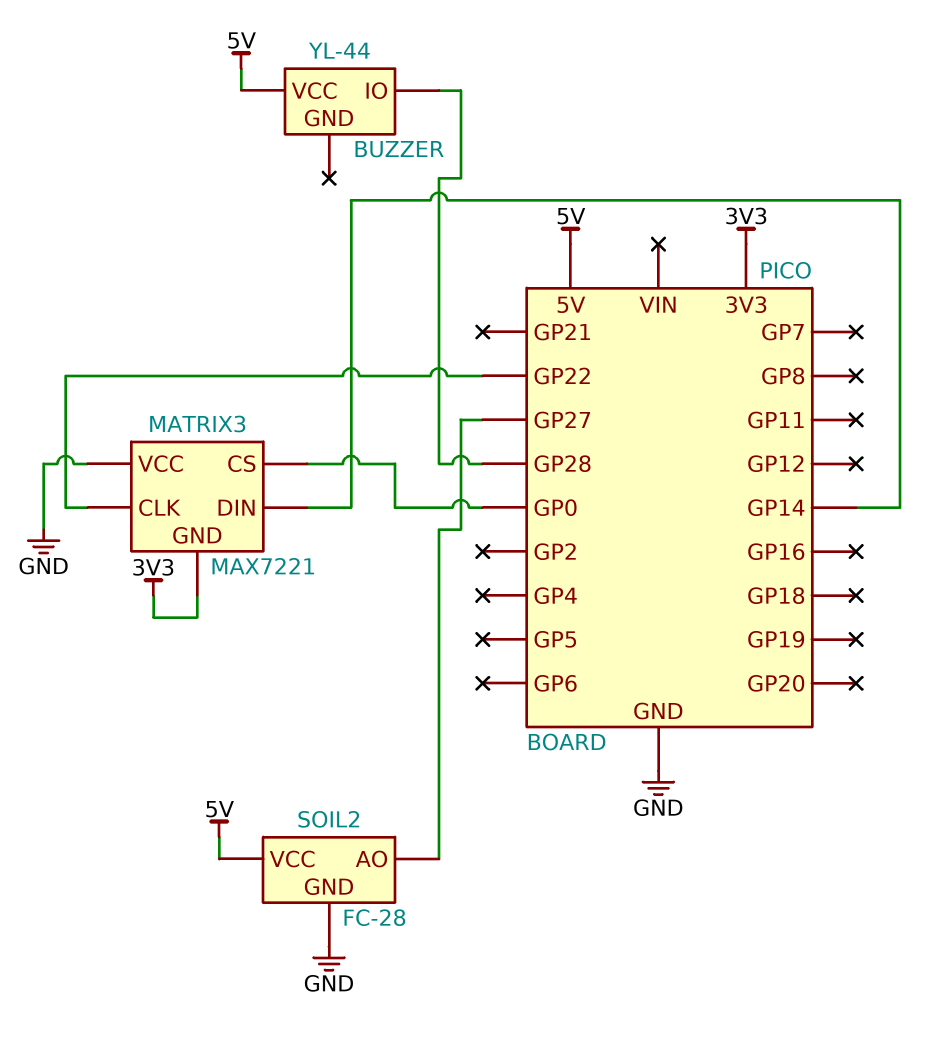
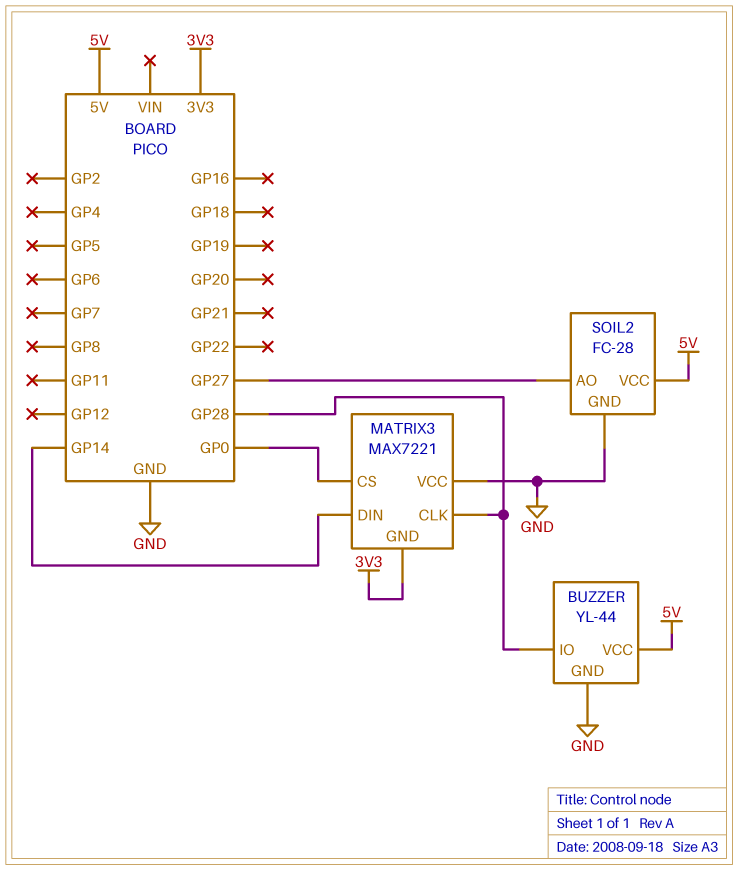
BUZZER pin GND: none -> GND
MATRIX3 pin CLK: GP22 -> GP28

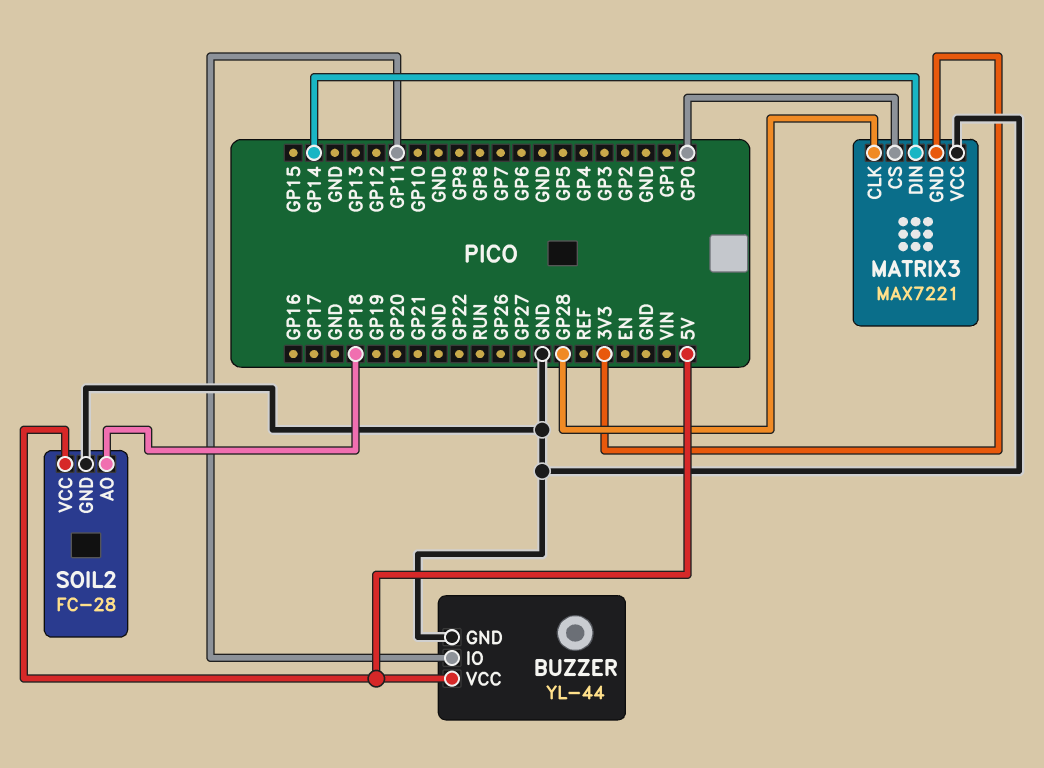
BUZZER pin IO: GP28 -> GP11
SOIL2 pin AO: GP27 -> GP18

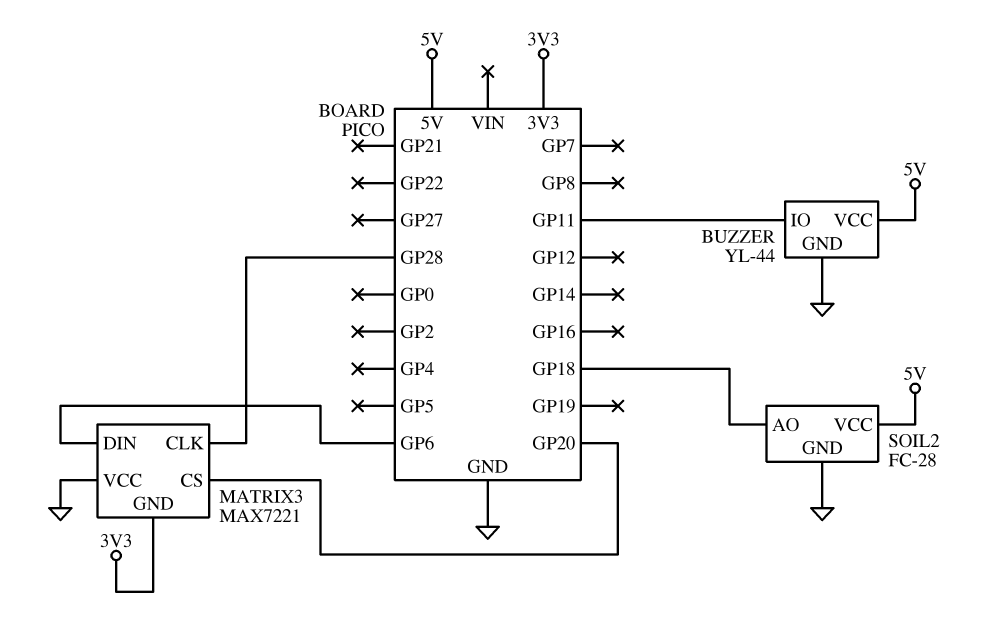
MATRIX3 pin CS: GP0 -> GP20
MATRIX3 pin DIN: GP14 -> GP6

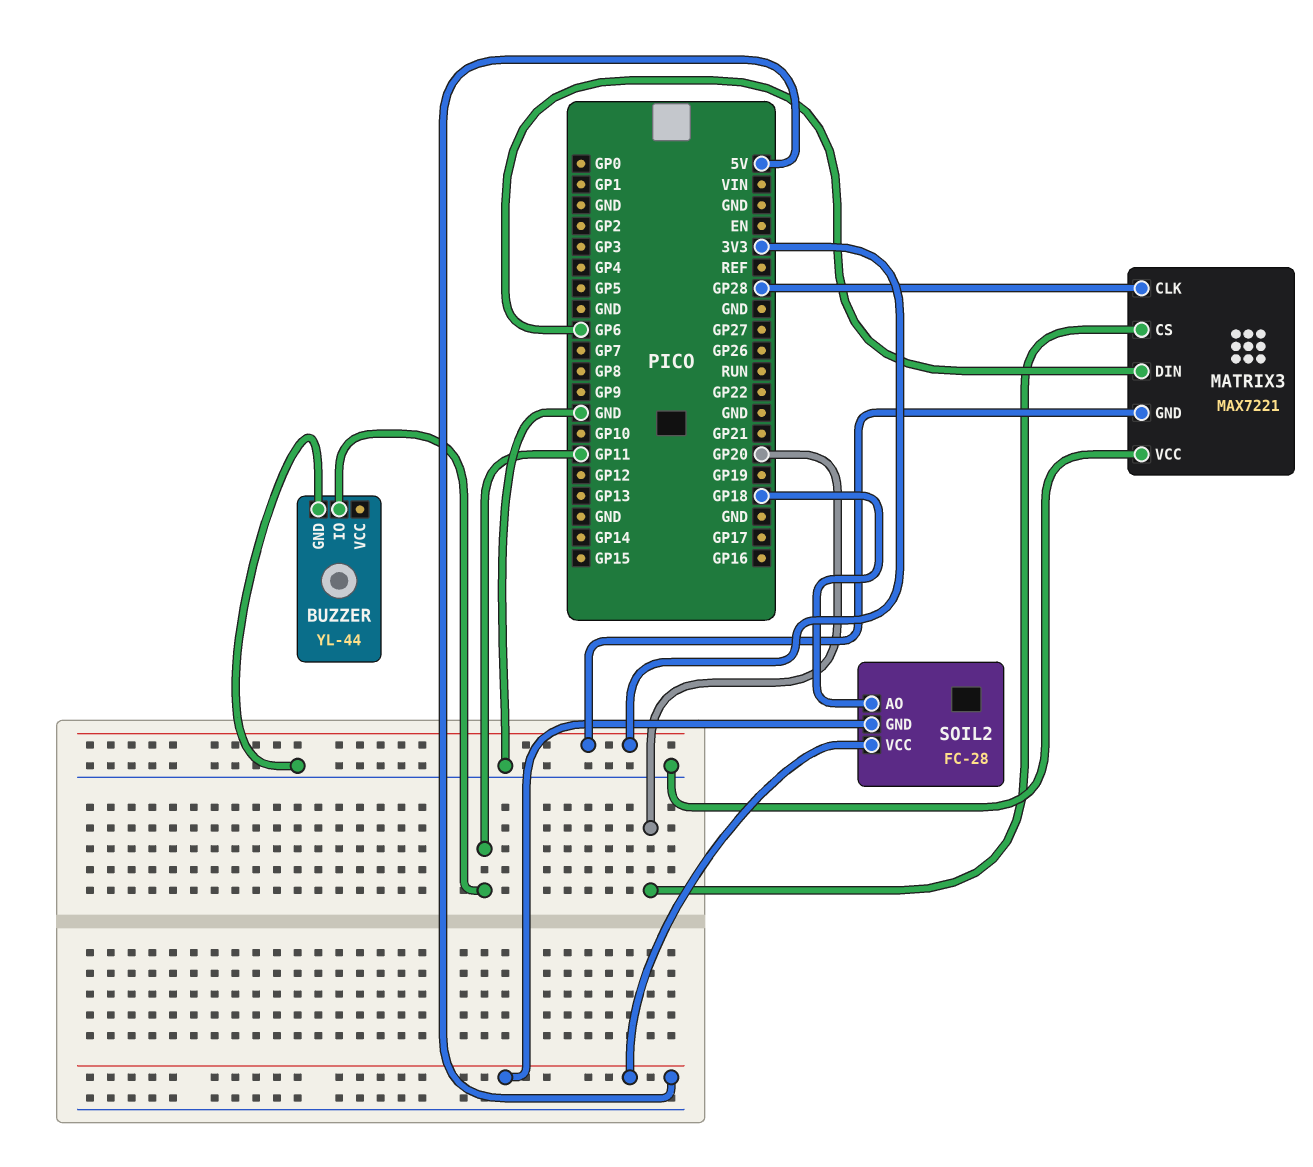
BUZZER pin VCC: 5V -> none
SOIL2 pin GND: GND -> 5V

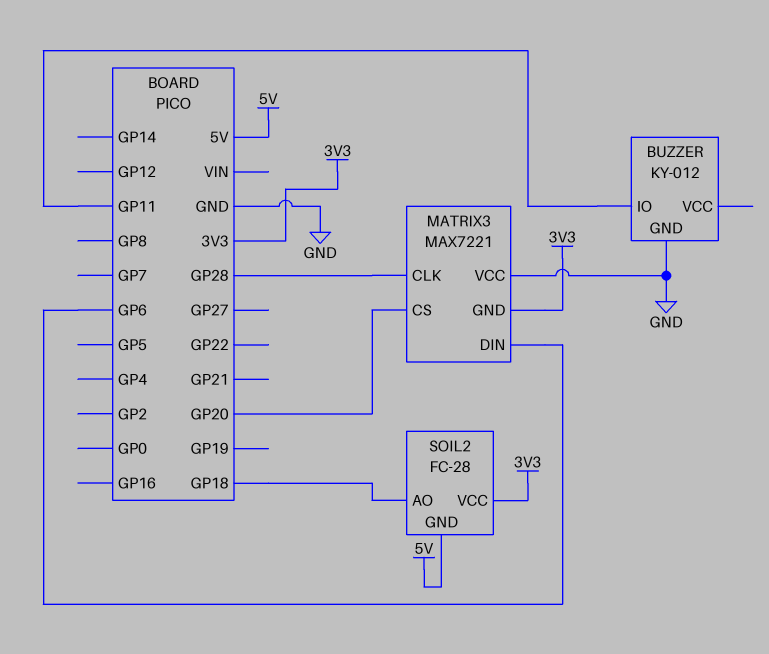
BUZZER: YL-44 -> KY-012
SOIL2 pin VCC: 5V -> 3V3

